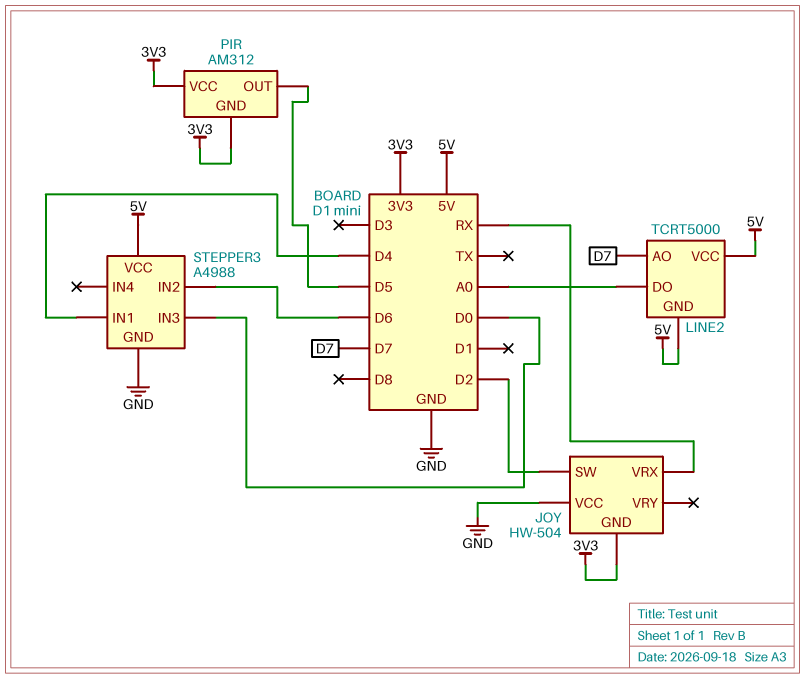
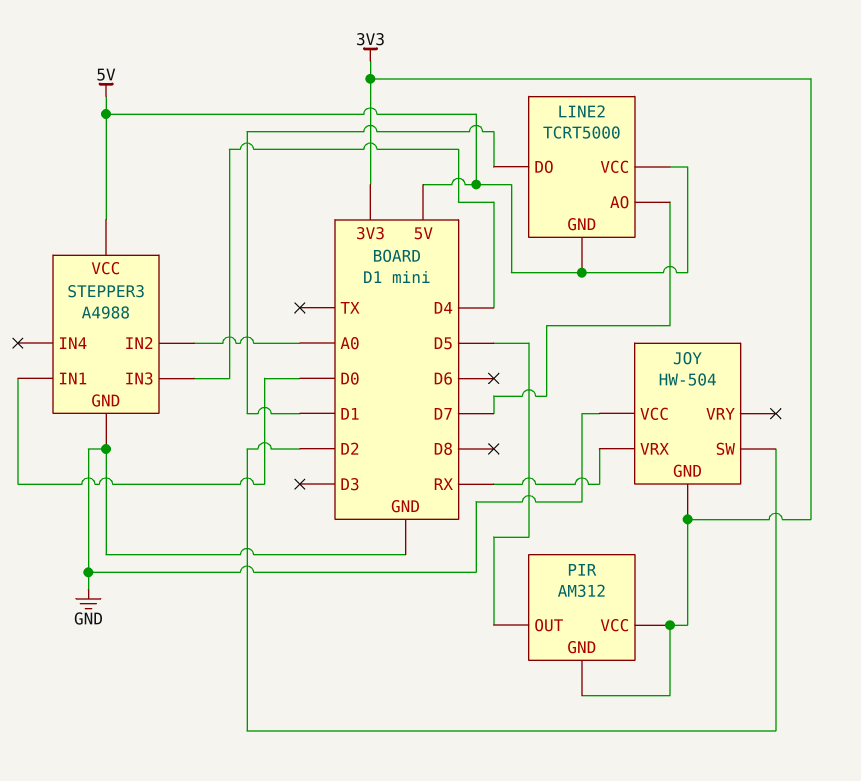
LINE2 pin DO: A0 -> D1
STEPPER3 pin IN1: D4 -> D0
STEPPER3 pin IN2: D6 -> A0
STEPPER3 pin IN3: D0 -> D4

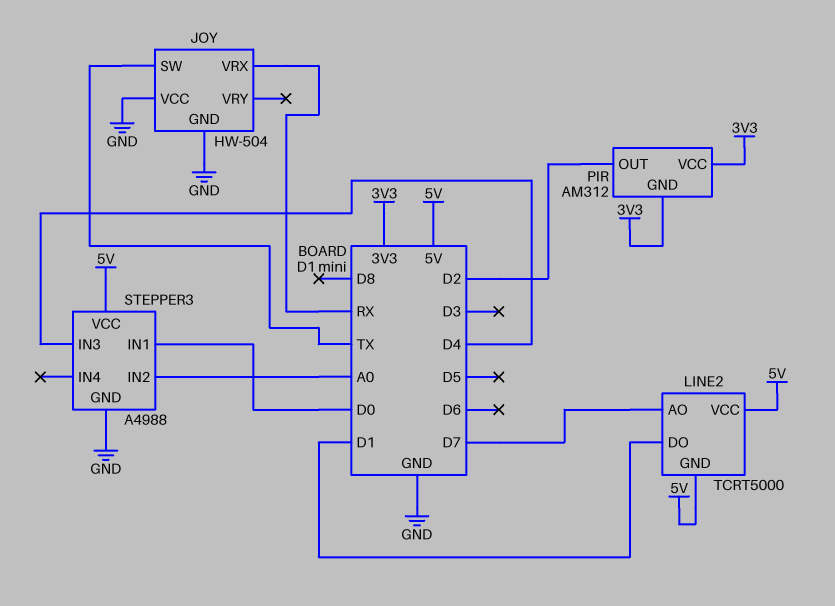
JOY pin GND: 3V3 -> GND
JOY pin SW: D2 -> TX
PIR pin OUT: D5 -> D2

